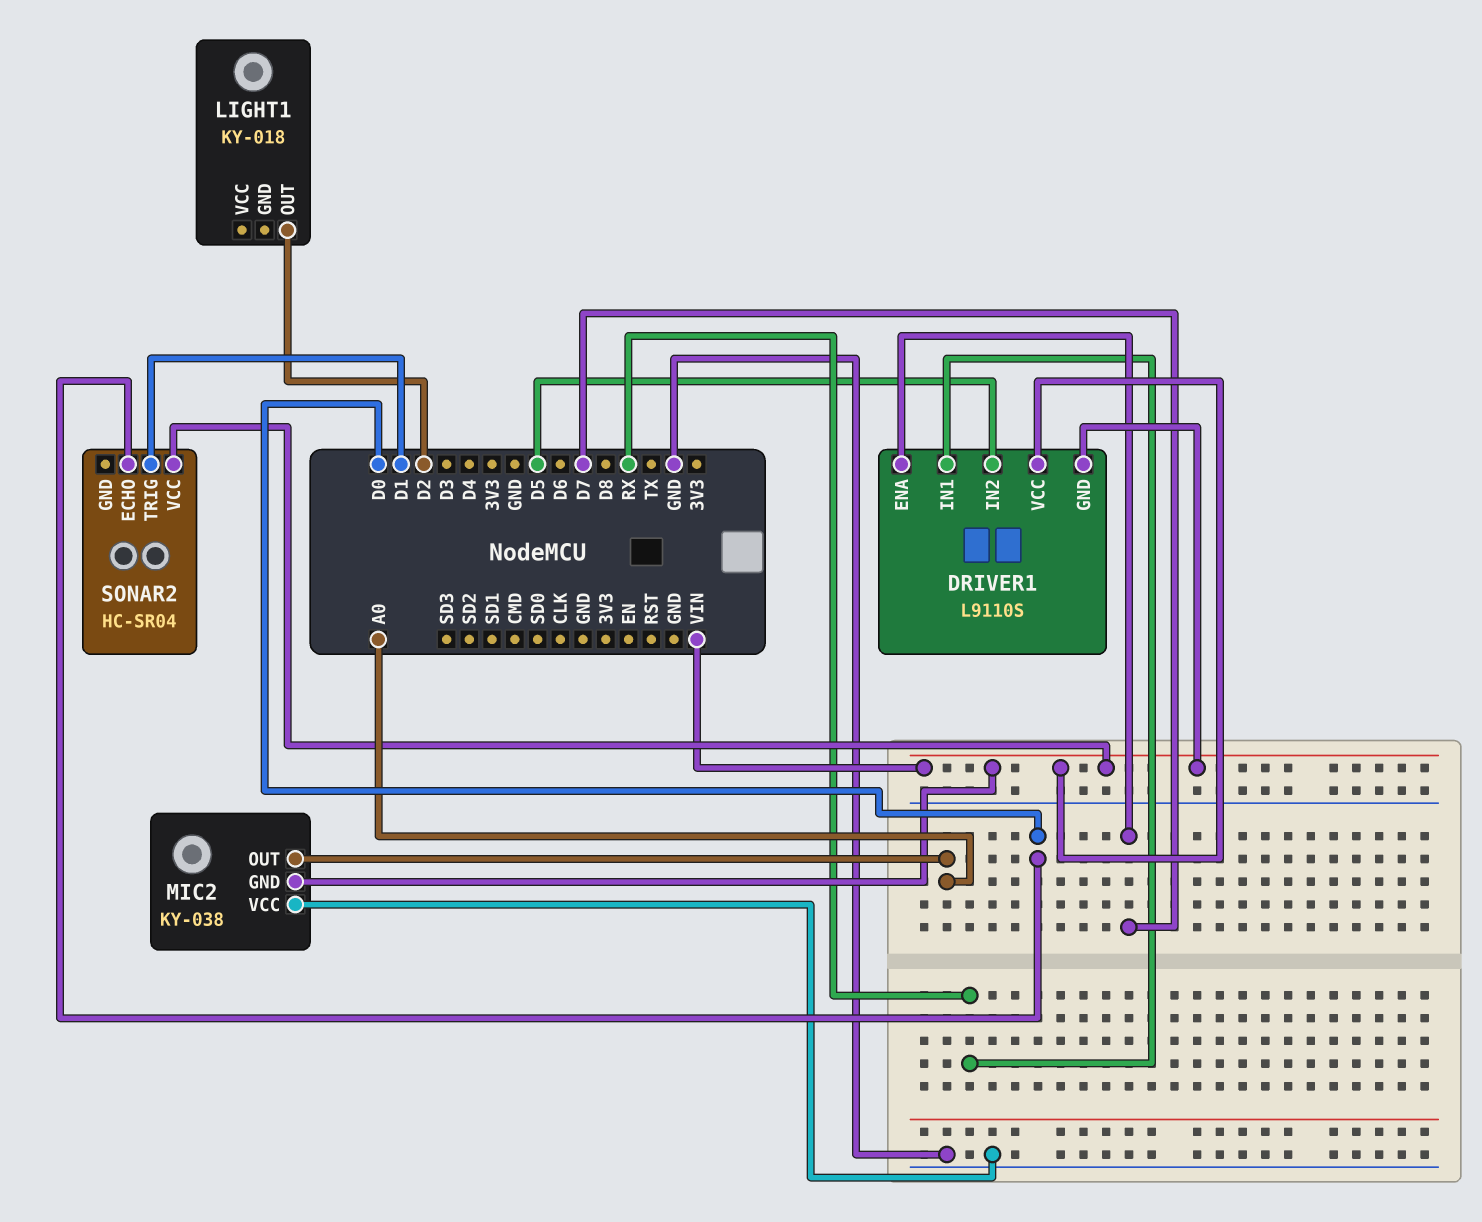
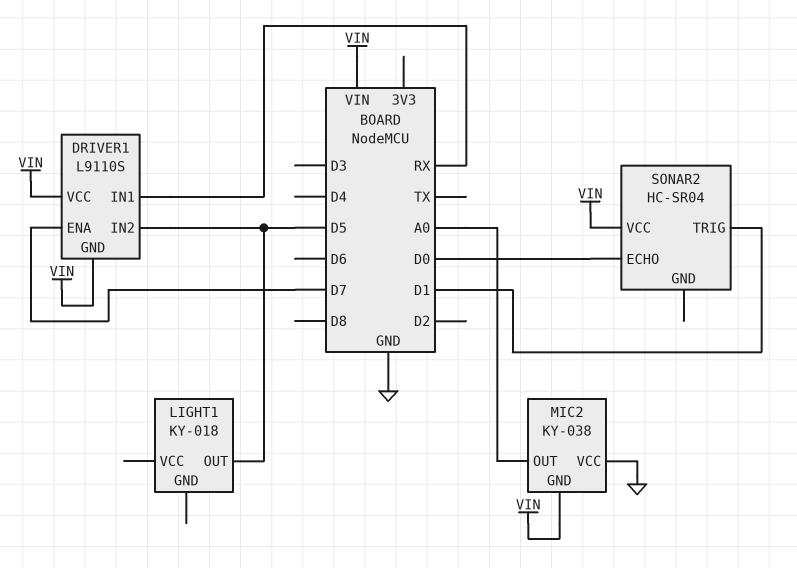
LIGHT1 pin OUT: D2 -> D5

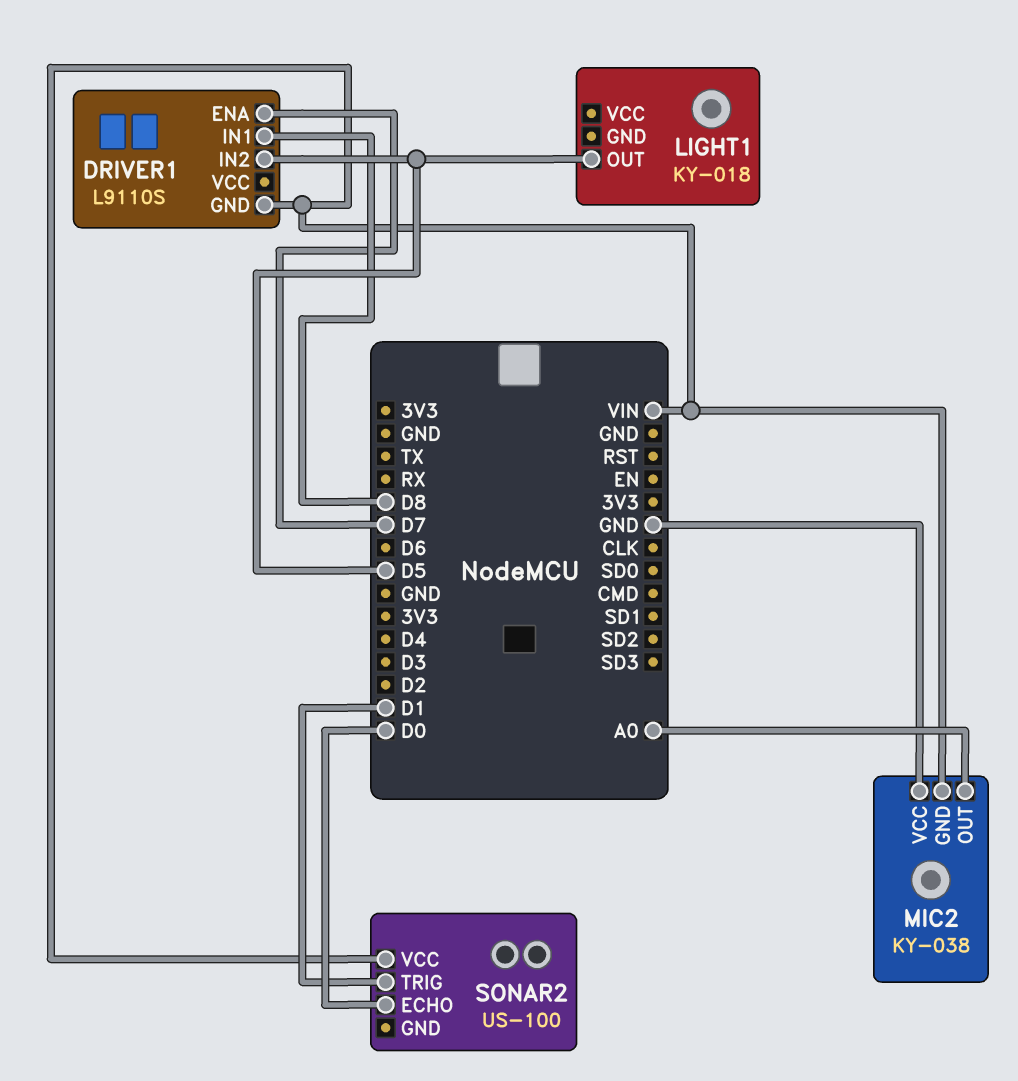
DRIVER1 pin IN1: RX -> D8
DRIVER1 pin VCC: VIN -> none
SONAR2: HC-SR04 -> US-100

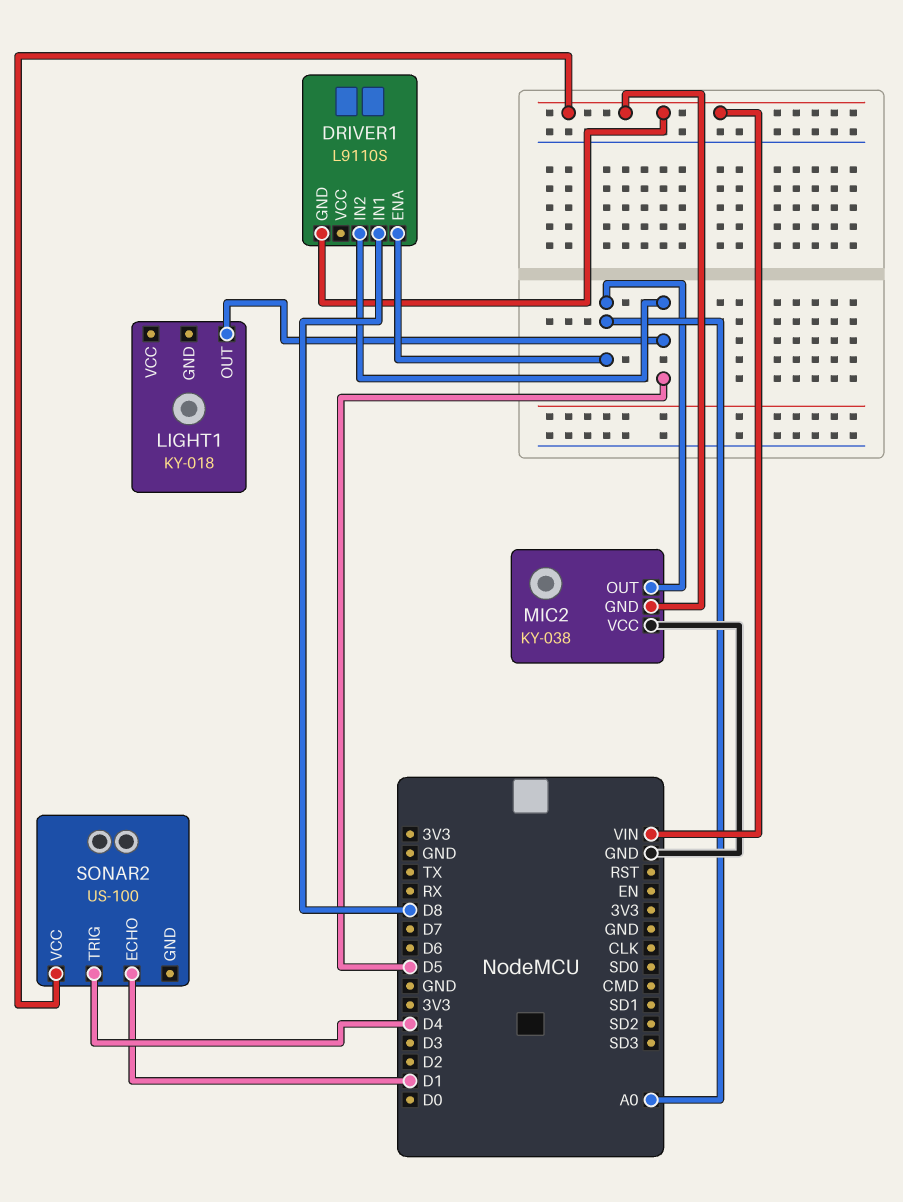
DRIVER1 pin ENA: D7 -> A0
SONAR2 pin ECHO: D0 -> D1
SONAR2 pin TRIG: D1 -> D4

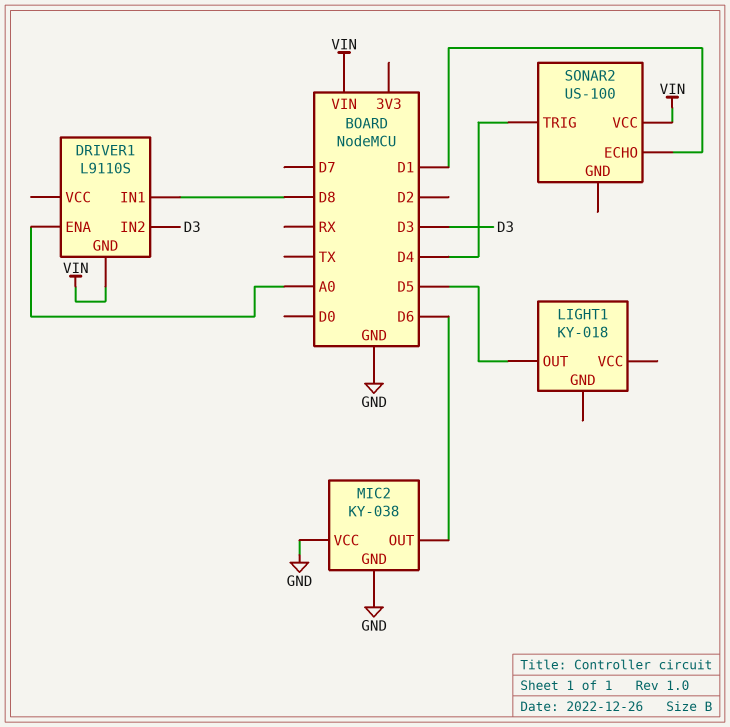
DRIVER1 pin IN2: D5 -> D3
MIC2 pin GND: VIN -> GND
MIC2 pin OUT: A0 -> D6

